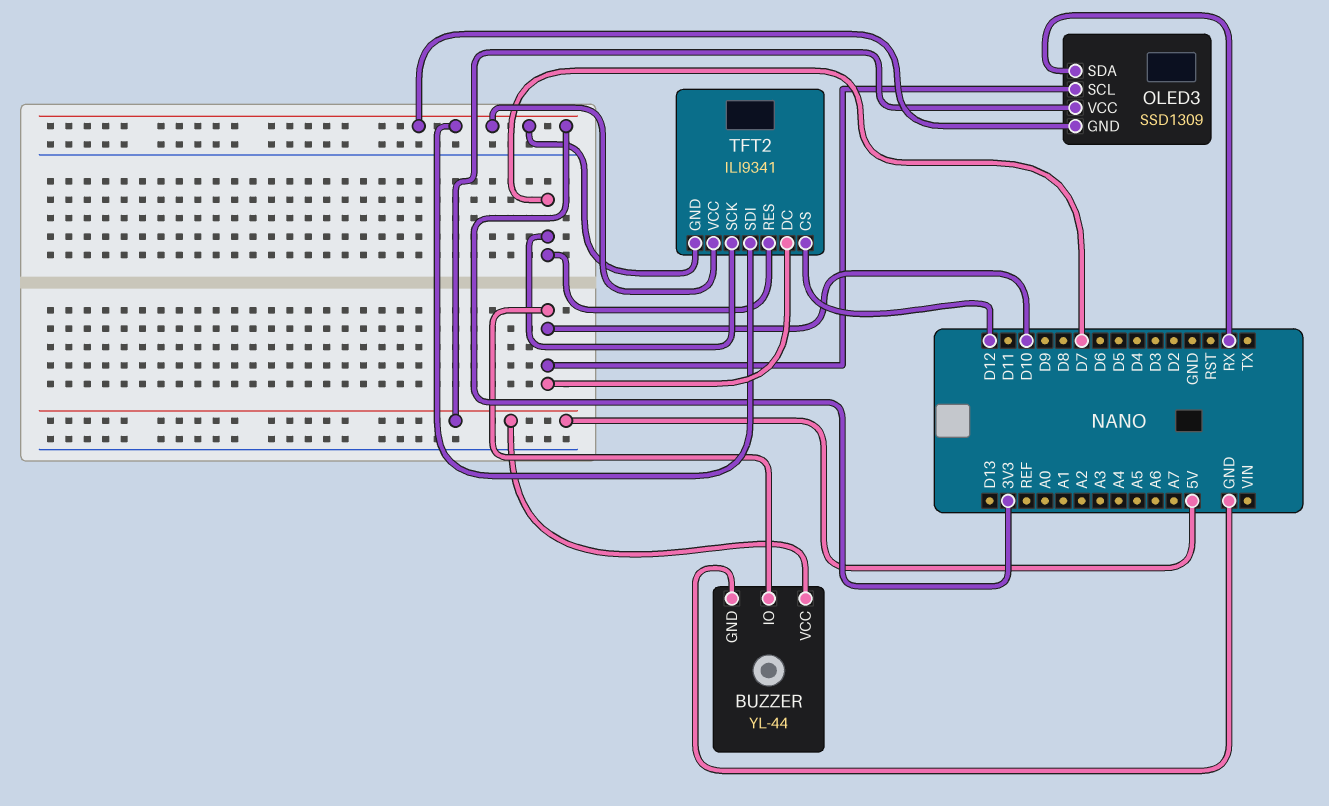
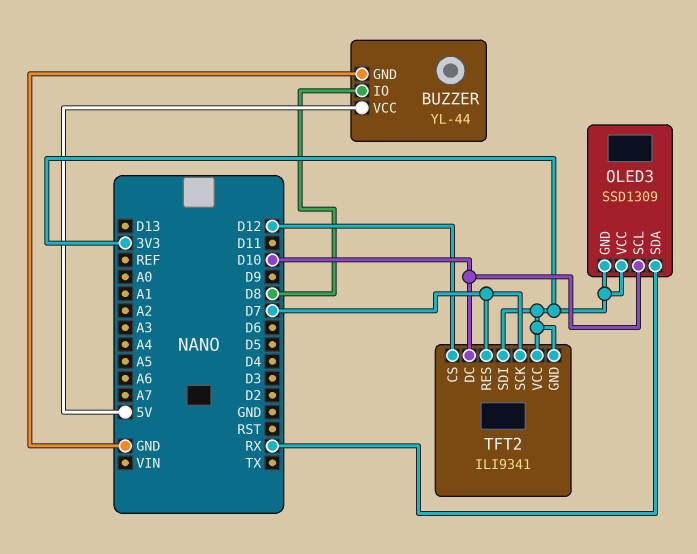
BUZZER pin IO: D10 -> D8
OLED3 pin VCC: 5V -> 3V3

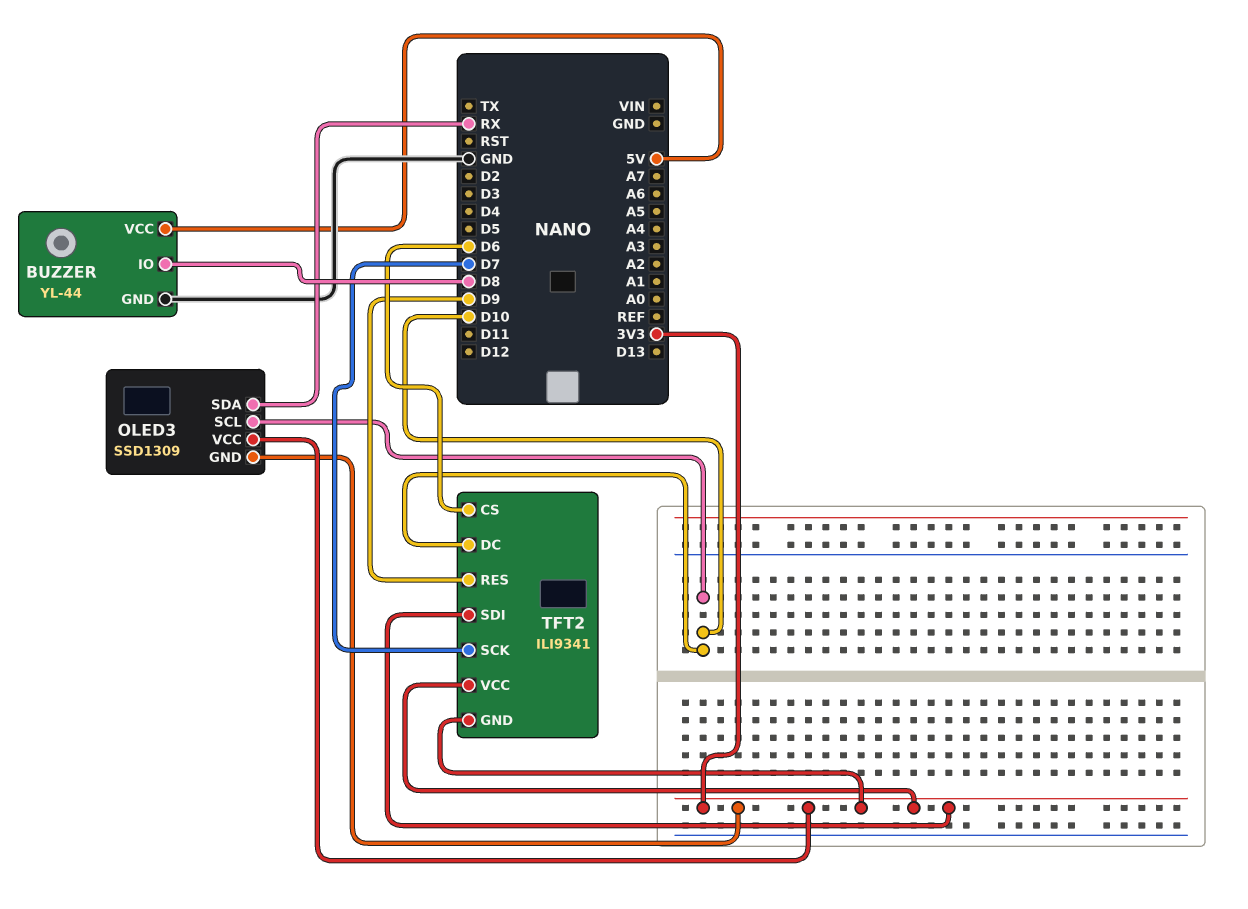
TFT2 pin CS: D12 -> D6
TFT2 pin RES: D7 -> D9

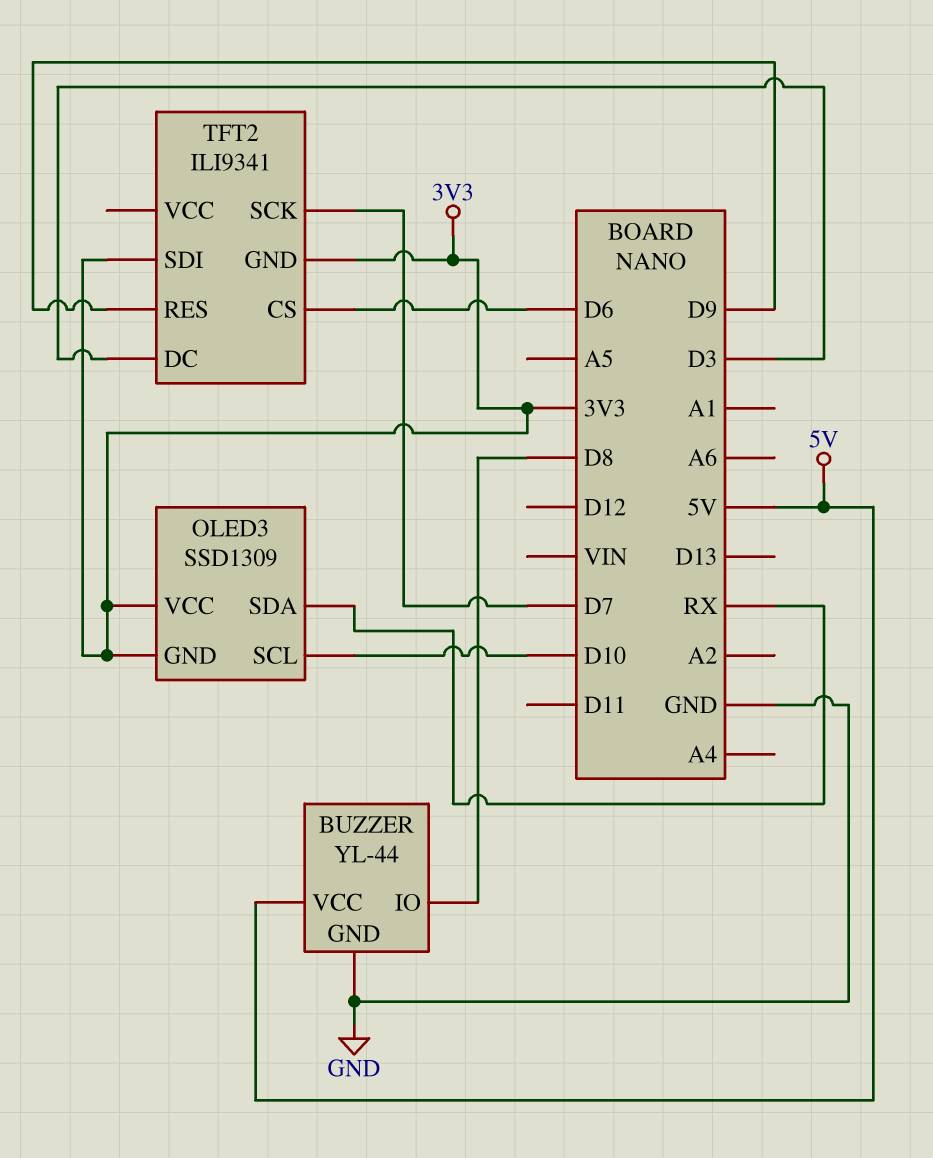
TFT2 pin DC: D10 -> D3
TFT2 pin VCC: 3V3 -> none

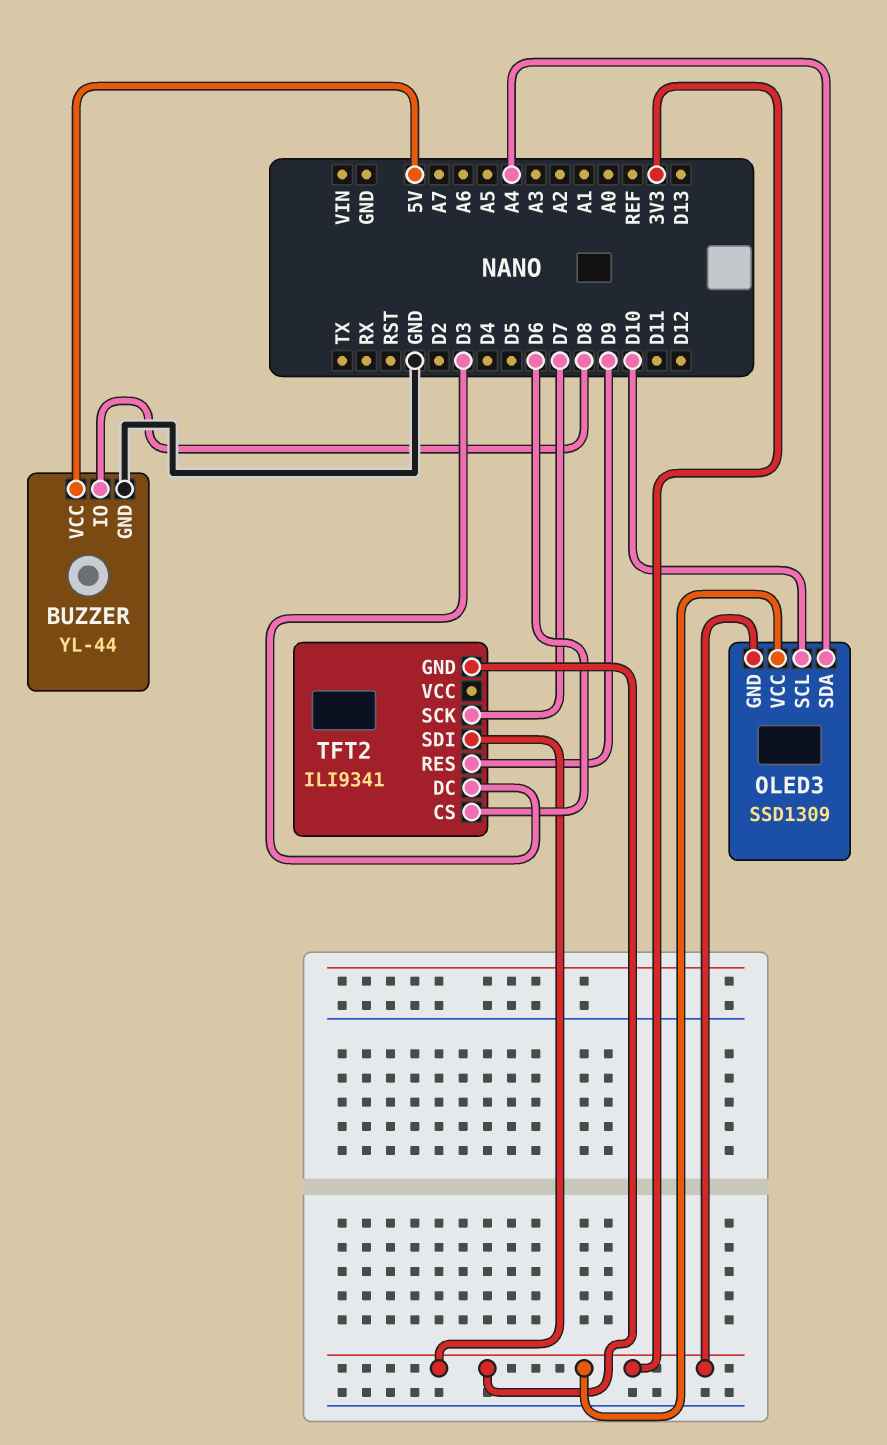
OLED3 pin SDA: RX -> A4

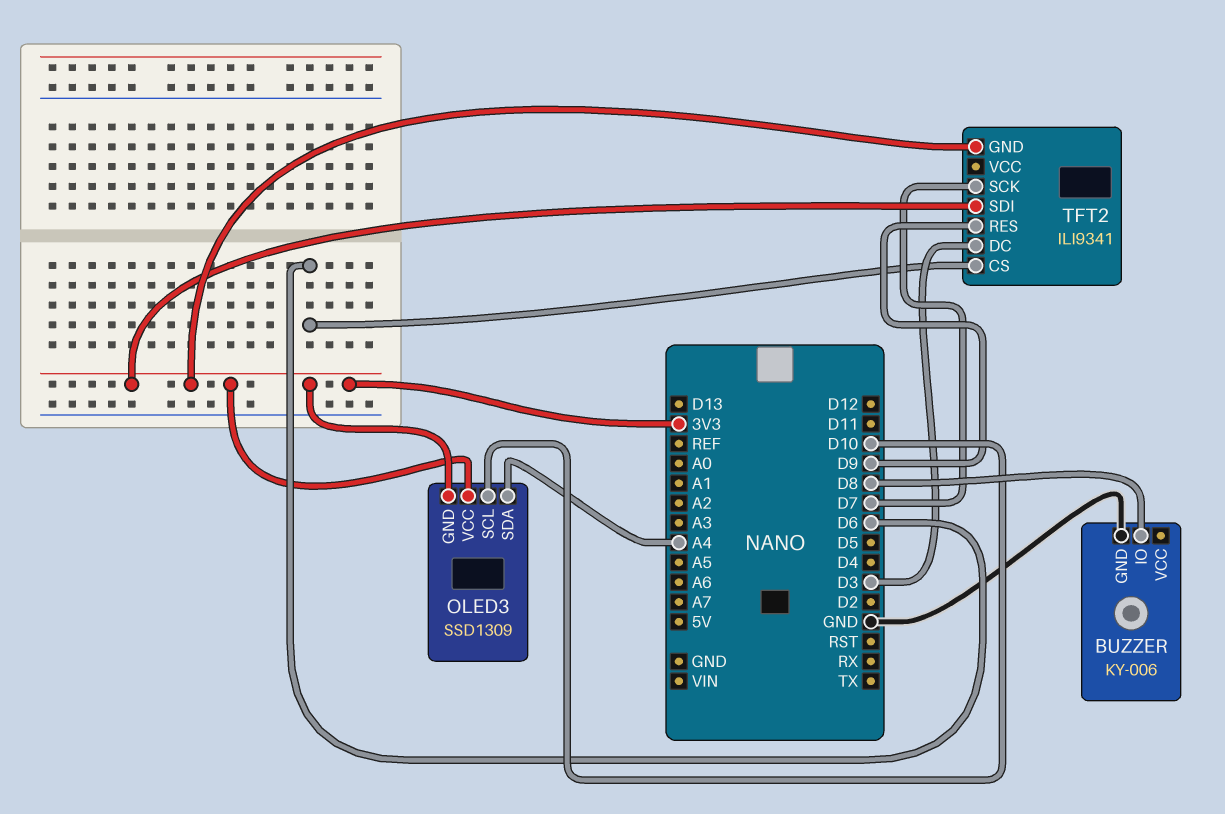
BUZZER: YL-44 -> KY-006
BUZZER pin VCC: 5V -> none

